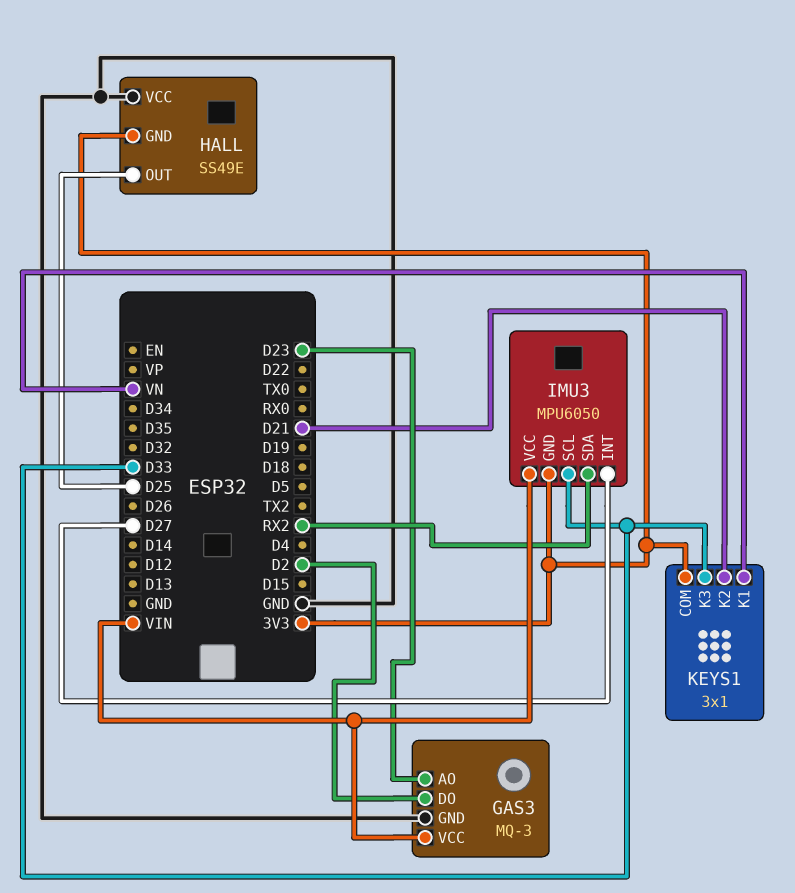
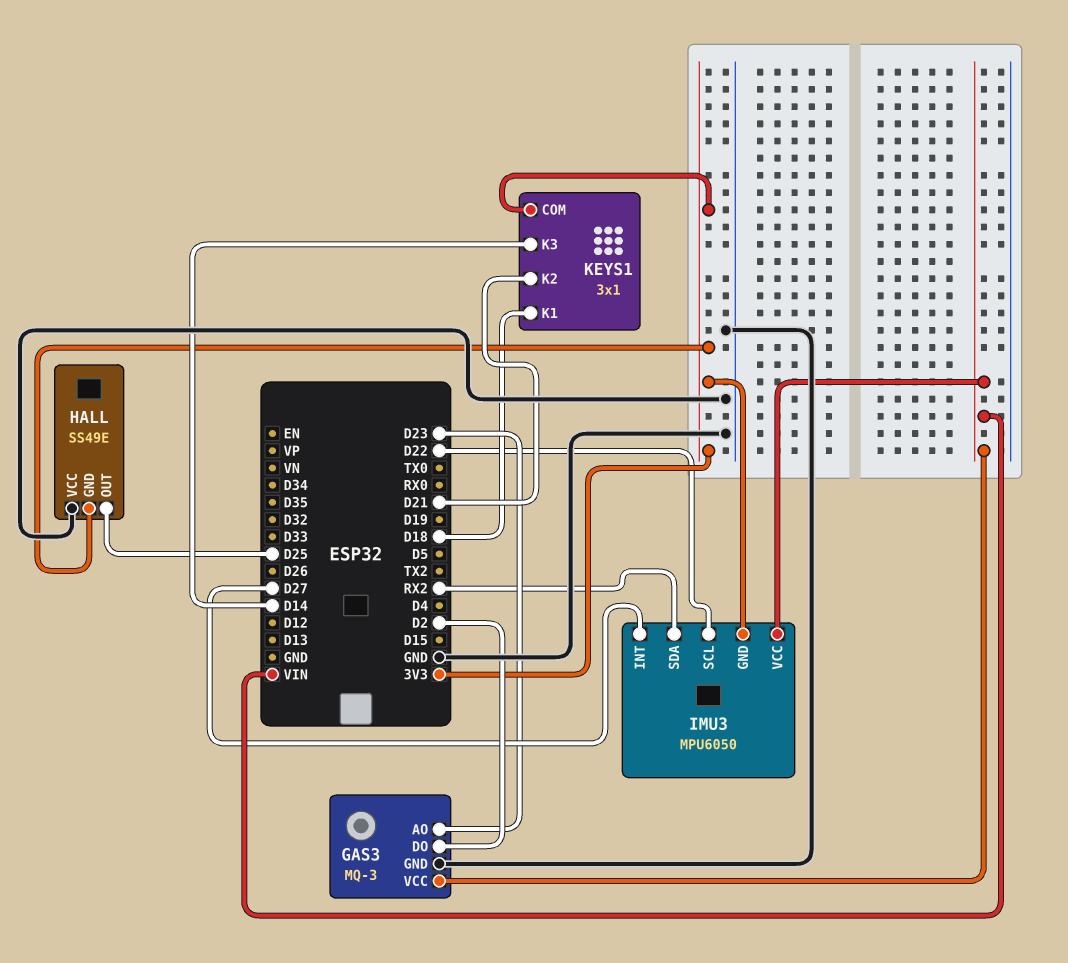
IMU3 pin SCL: D33 -> D22
KEYS1 pin K1: VN -> D18
KEYS1 pin K3: D33 -> D14

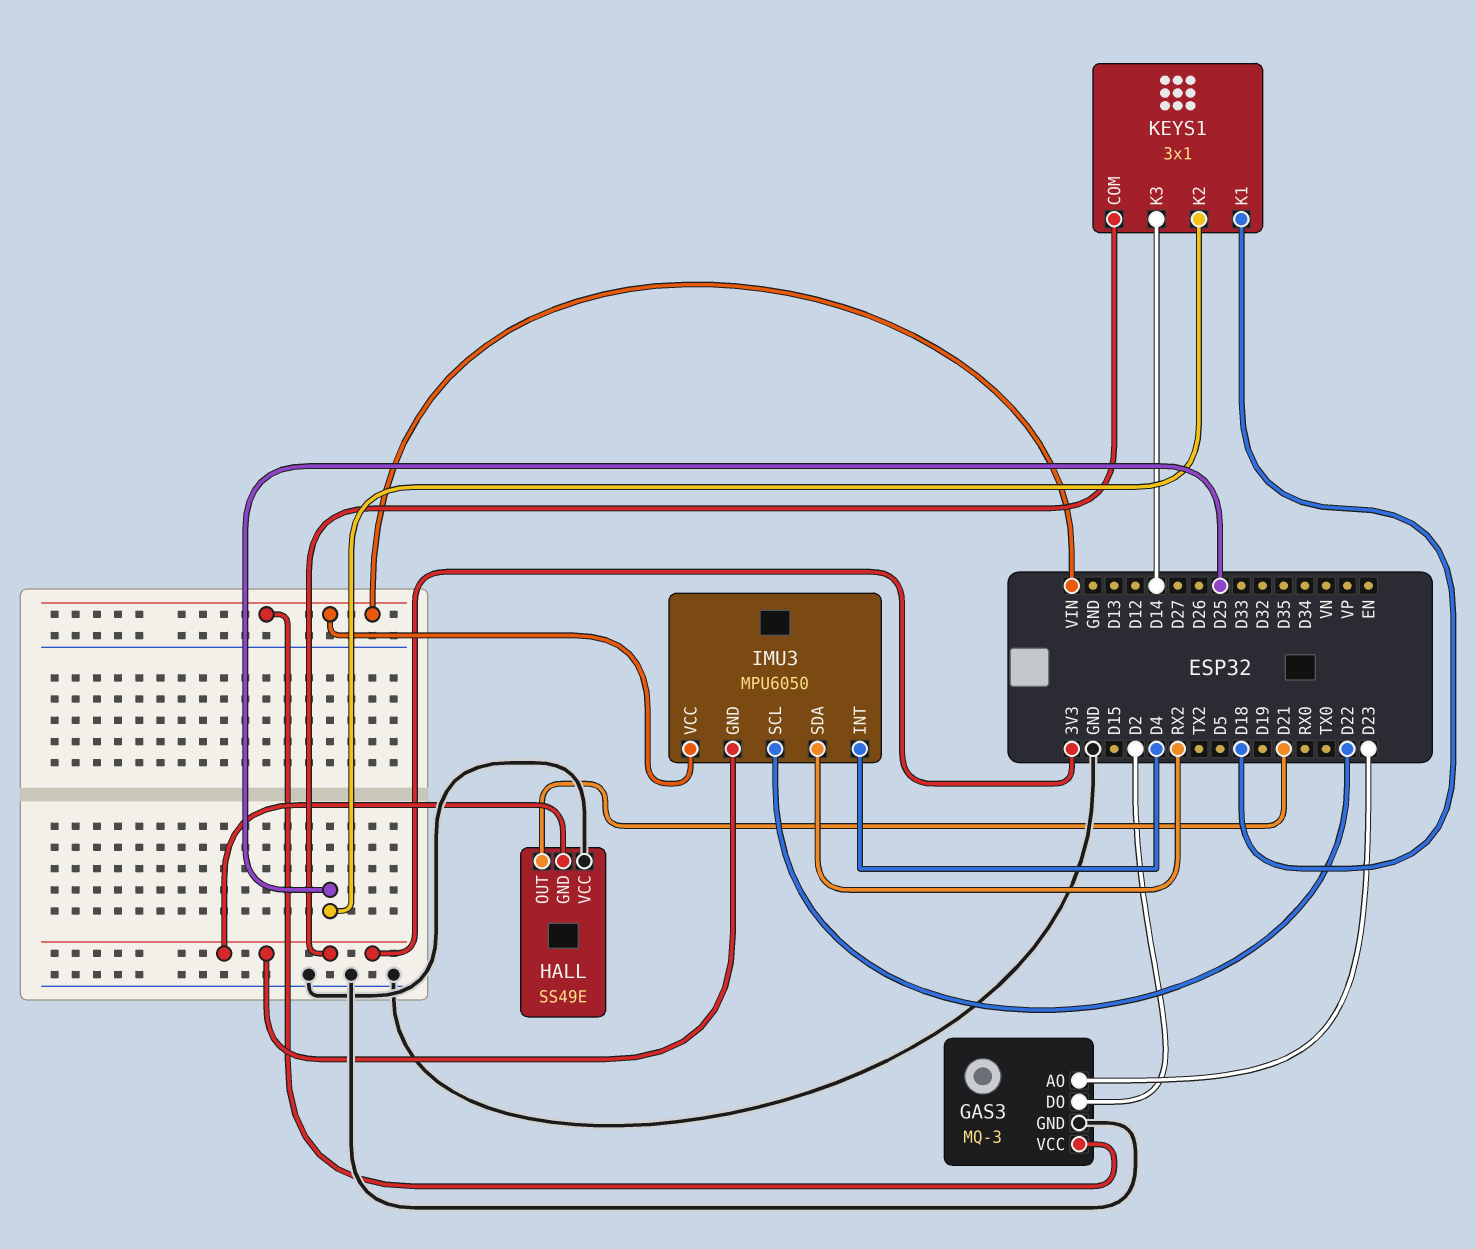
HALL pin OUT: D25 -> D21
IMU3 pin INT: D27 -> D4
KEYS1 pin K2: D21 -> D25

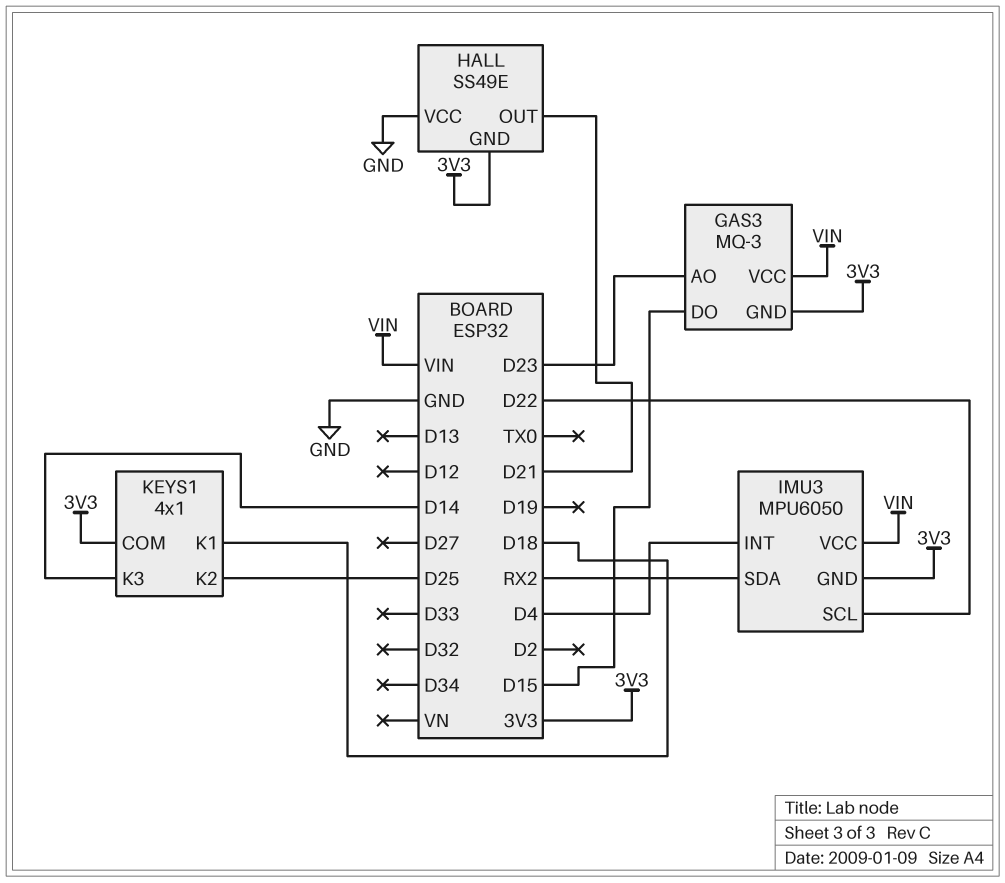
GAS3 pin DO: D2 -> D15
GAS3 pin GND: GND -> 3V3
KEYS1: 3x1 -> 4x1

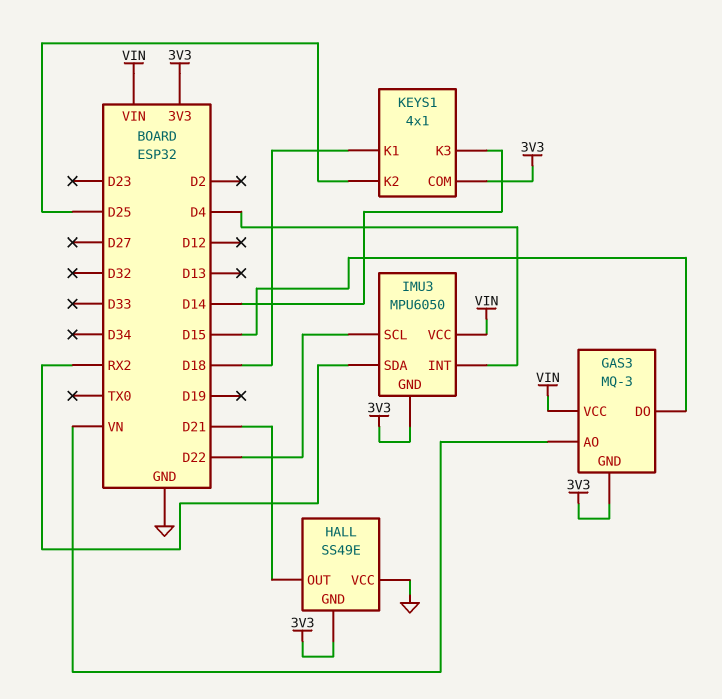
GAS3 pin AO: D23 -> VN

